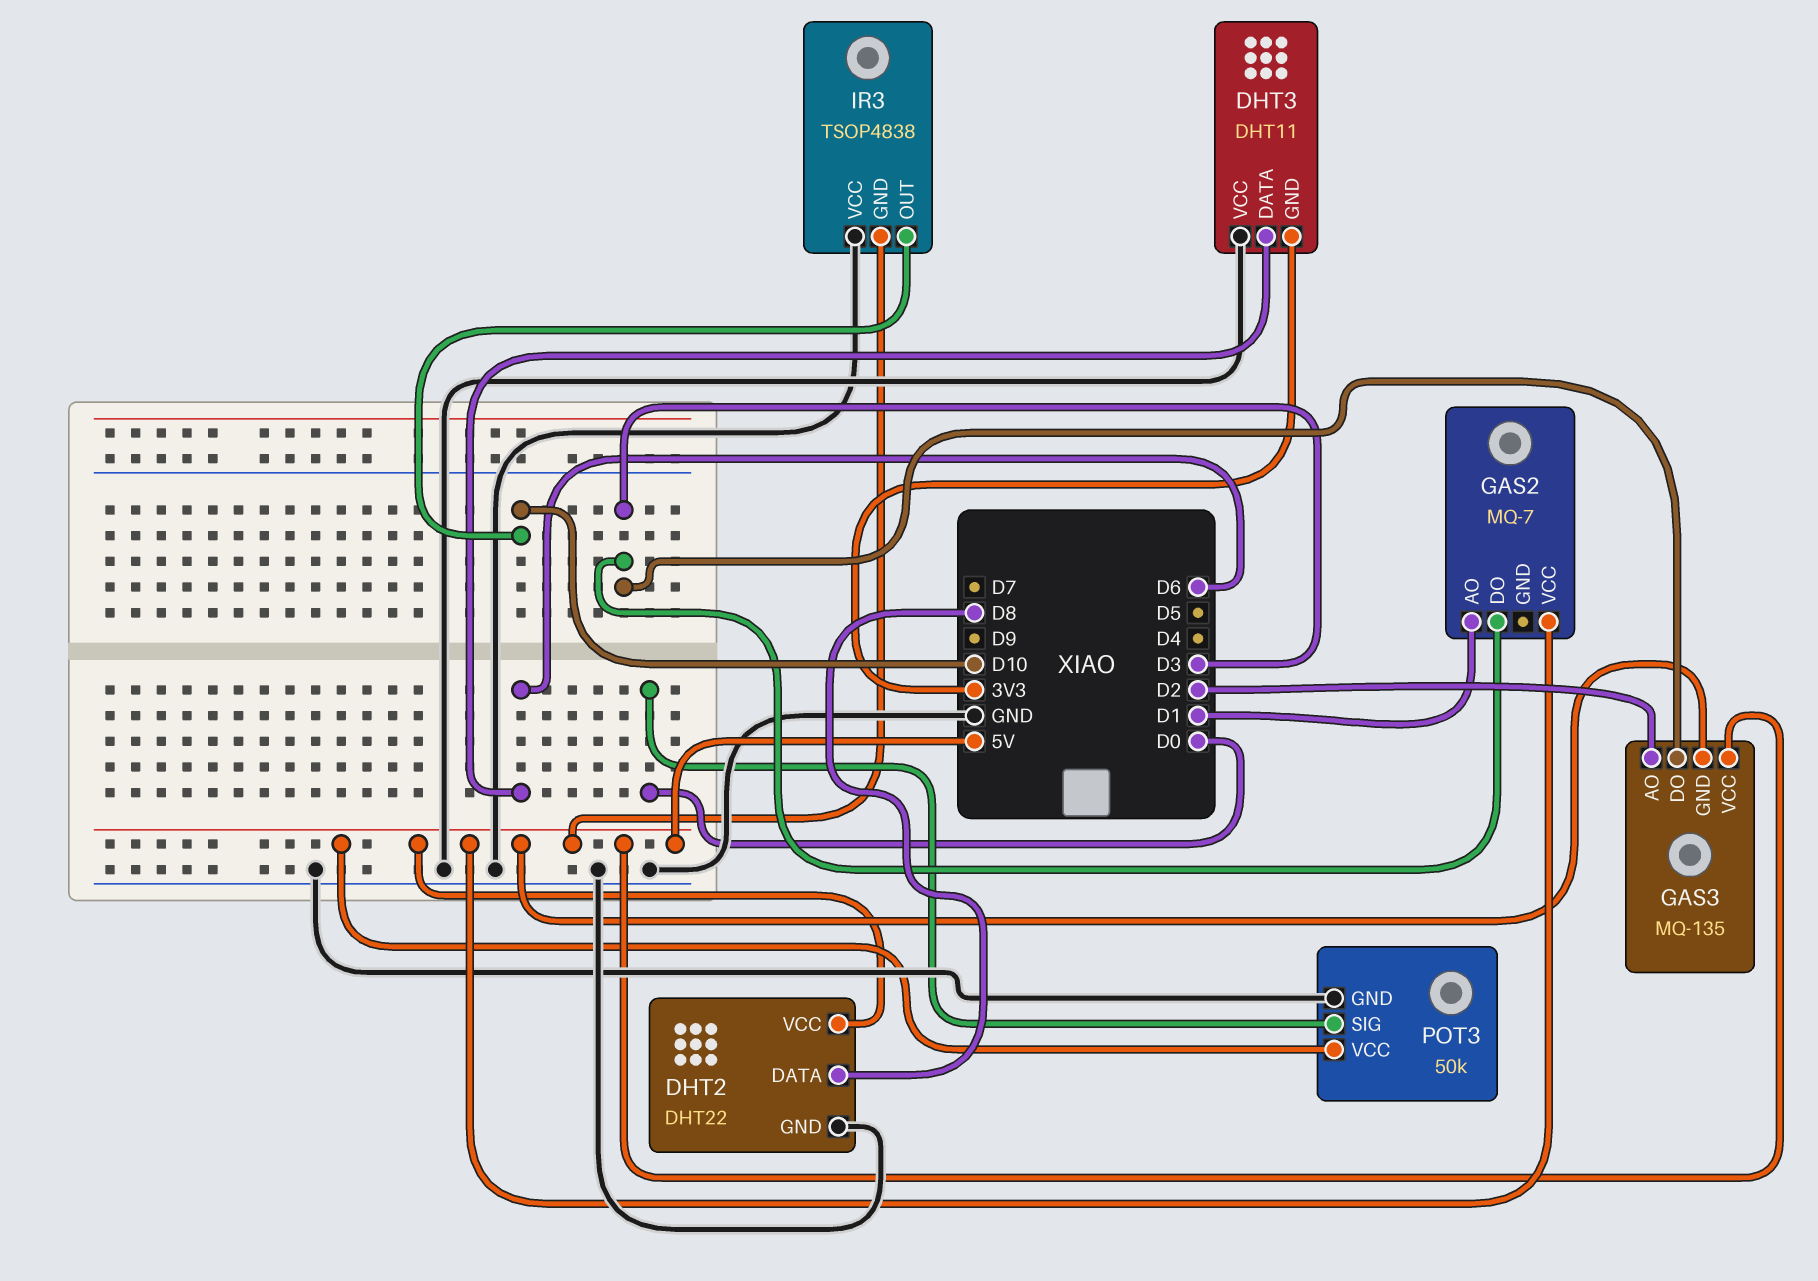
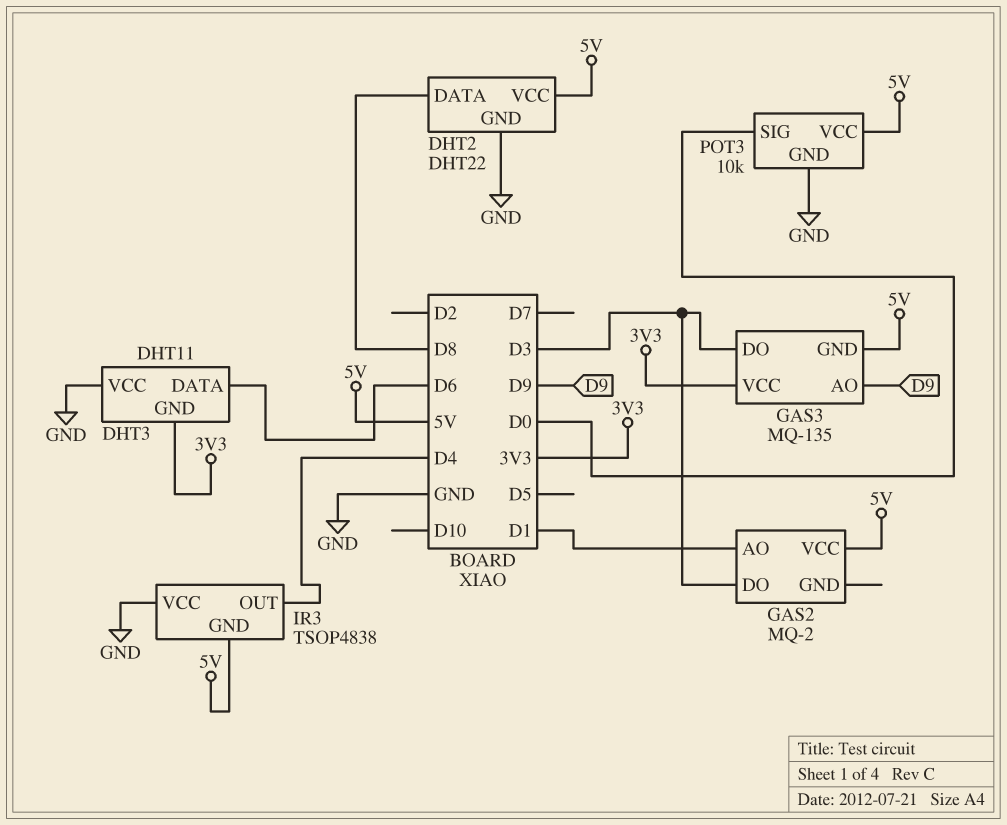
GAS2: MQ-7 -> MQ-2
GAS3 pin AO: D2 -> D9
GAS3 pin VCC: 5V -> 3V3
IR3 pin OUT: D10 -> D4
POT3: 50k -> 10k

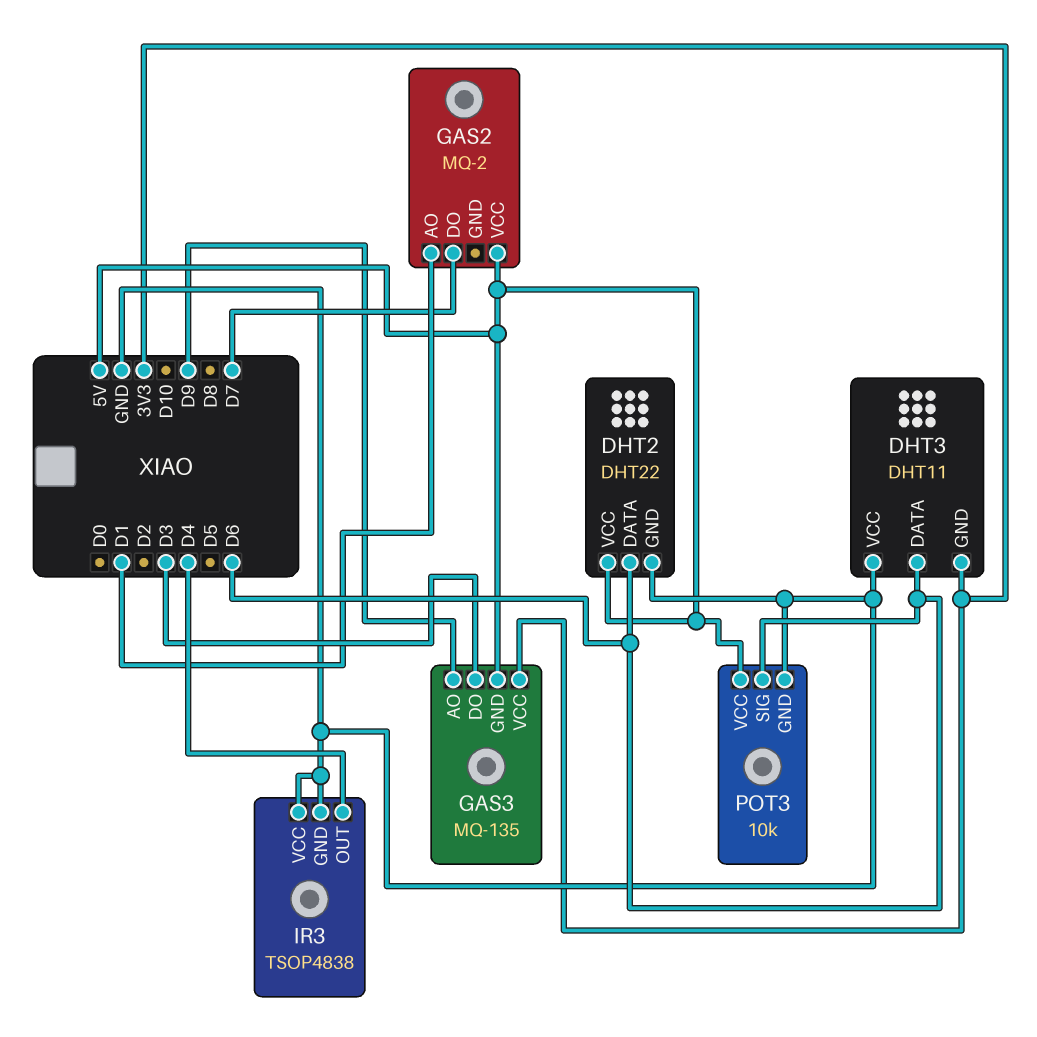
DHT2 pin DATA: D8 -> D6
GAS2 pin DO: D3 -> D7
IR3 pin GND: 5V -> GND
POT3 pin SIG: D0 -> D6

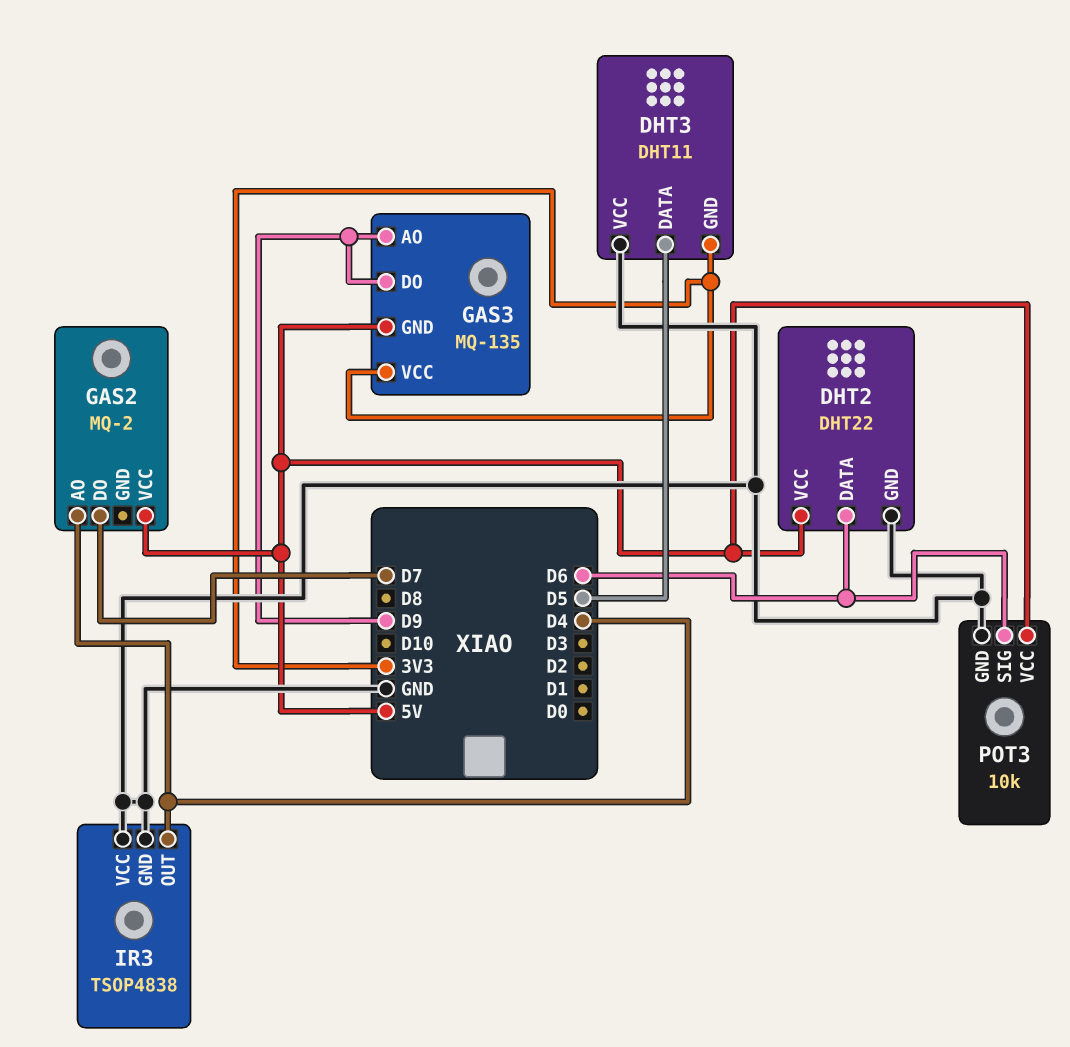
DHT3 pin DATA: D6 -> D5
GAS2 pin AO: D1 -> D4
GAS3 pin DO: D3 -> D9

